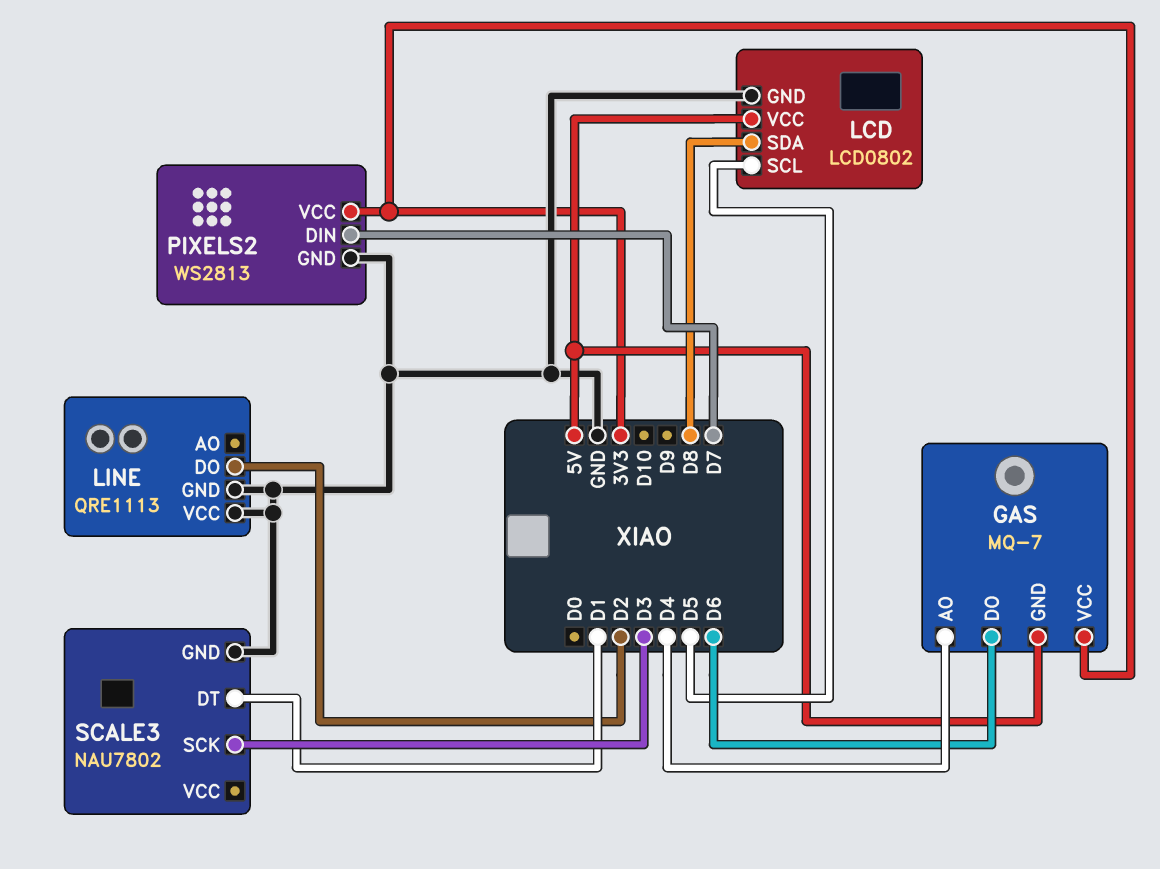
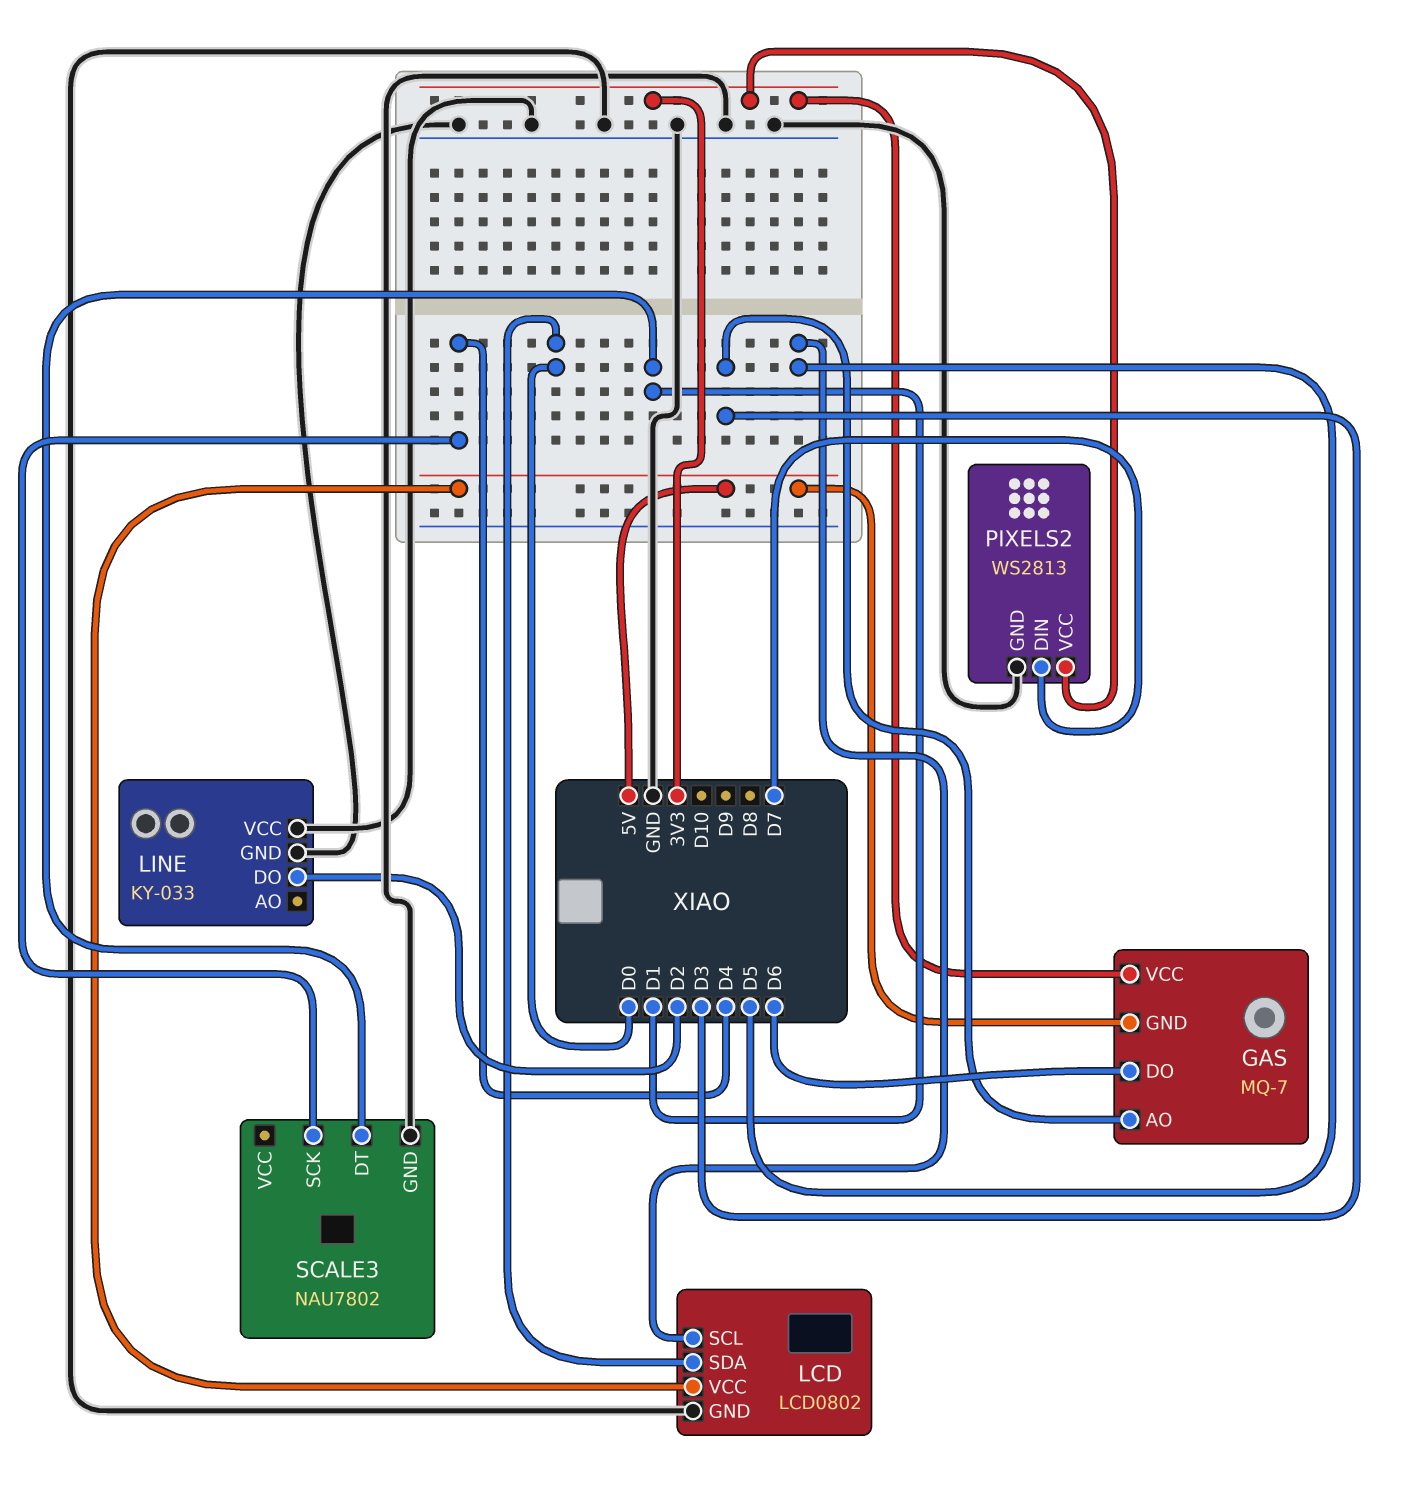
GAS pin AO: D4 -> D3
LCD pin SDA: D8 -> D0
LINE: QRE1113 -> KY-033
SCALE3 pin SCK: D3 -> D4

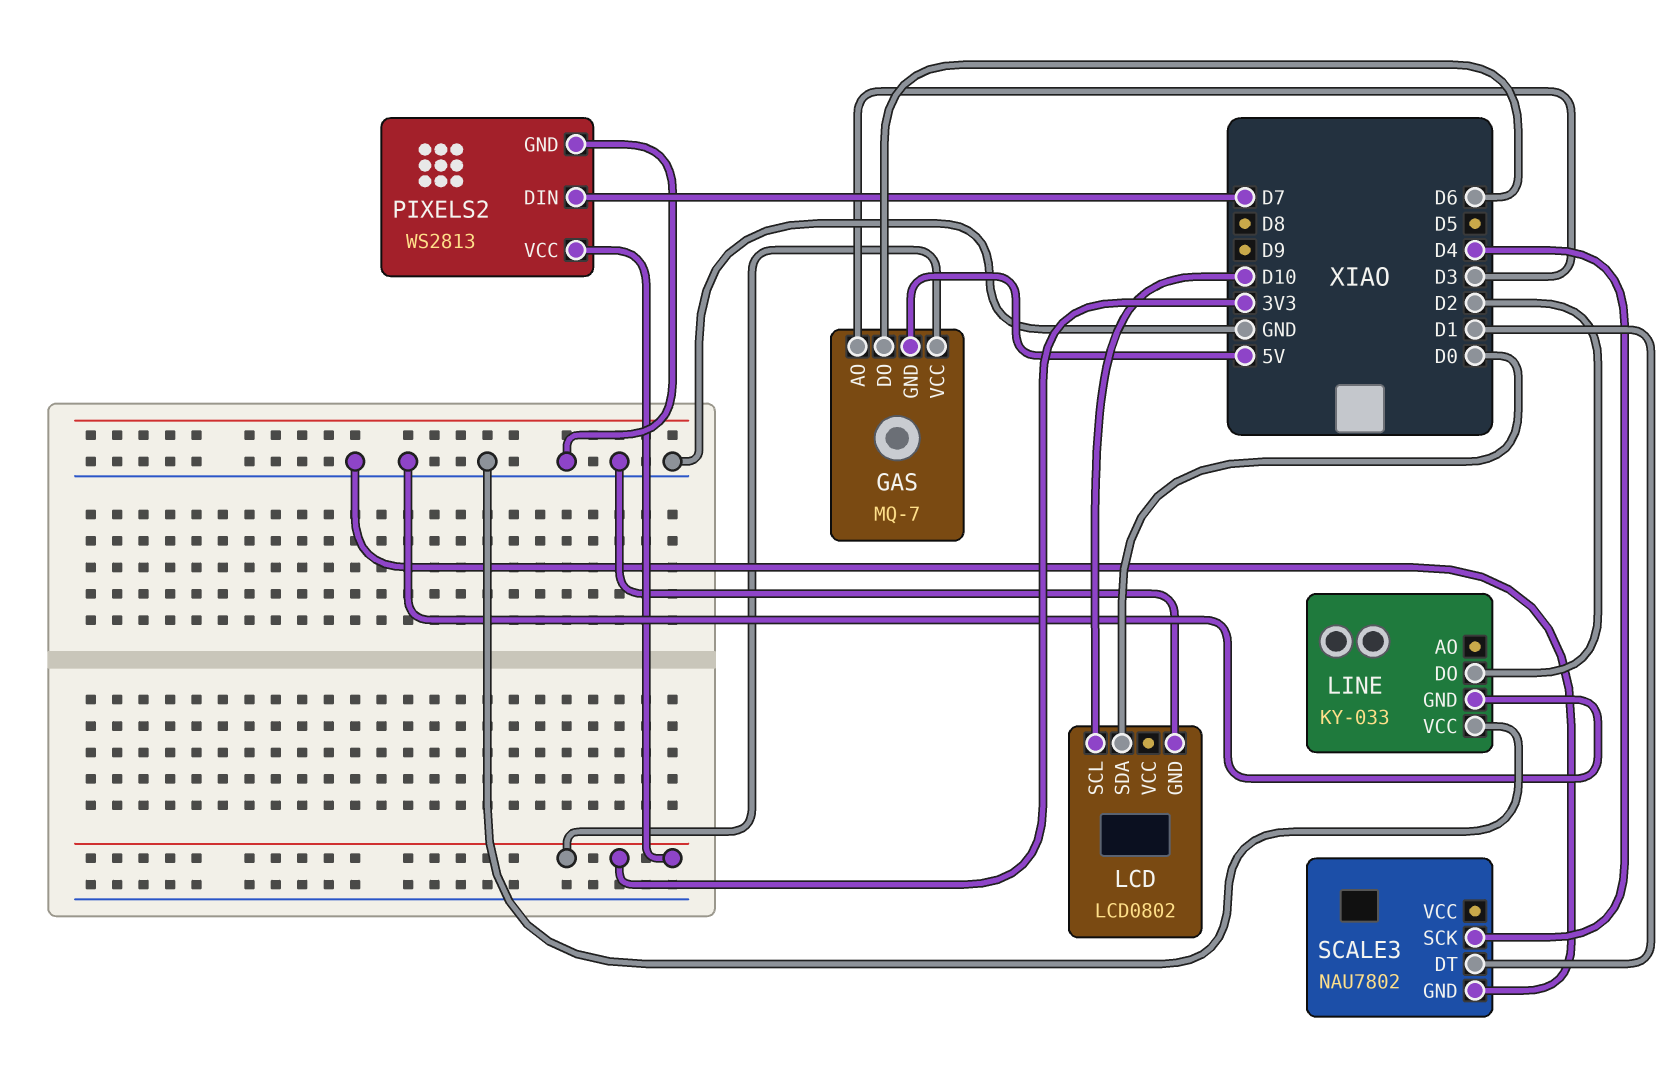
LCD pin SCL: D5 -> D10
LCD pin VCC: 5V -> none

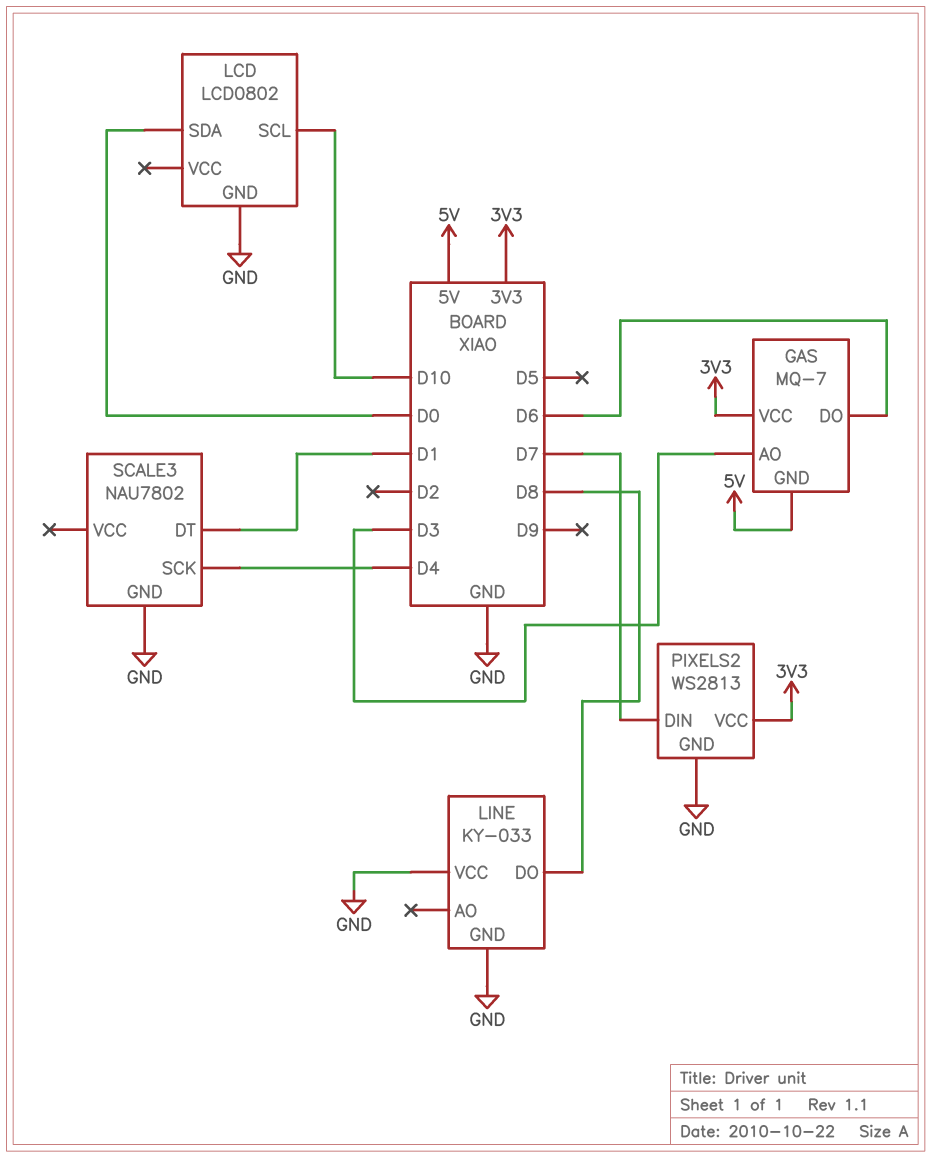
LINE pin DO: D2 -> D8

